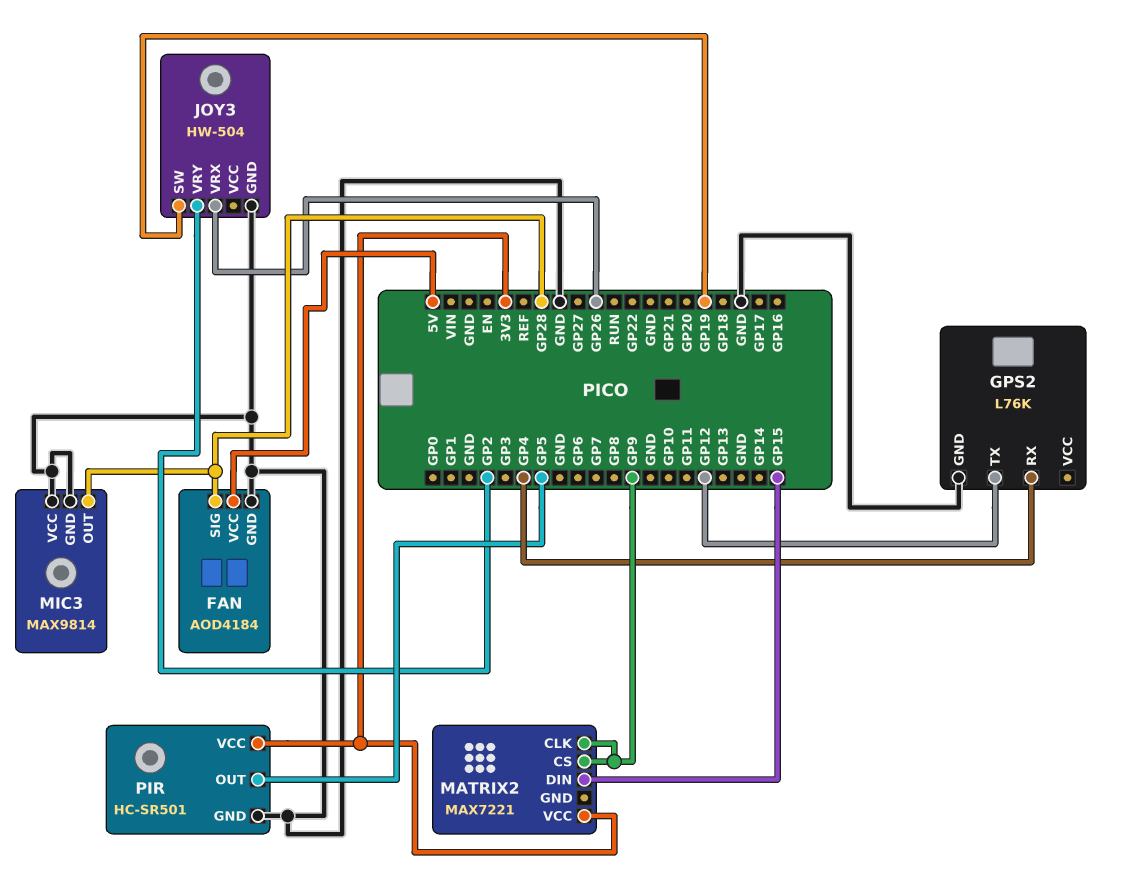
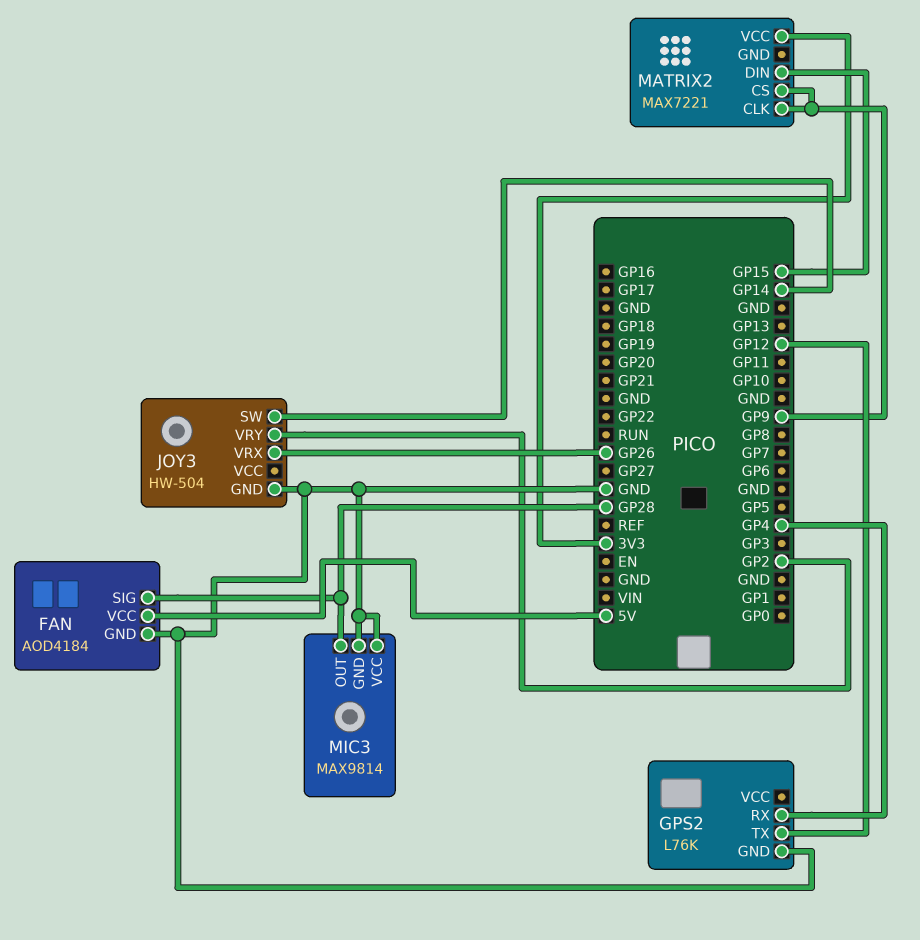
JOY3 pin SW: GP19 -> GP14
PIR: HC-SR501 -> none
PIR pin GND: GND -> none
PIR pin OUT: GP5 -> none
PIR pin VCC: 3V3 -> none

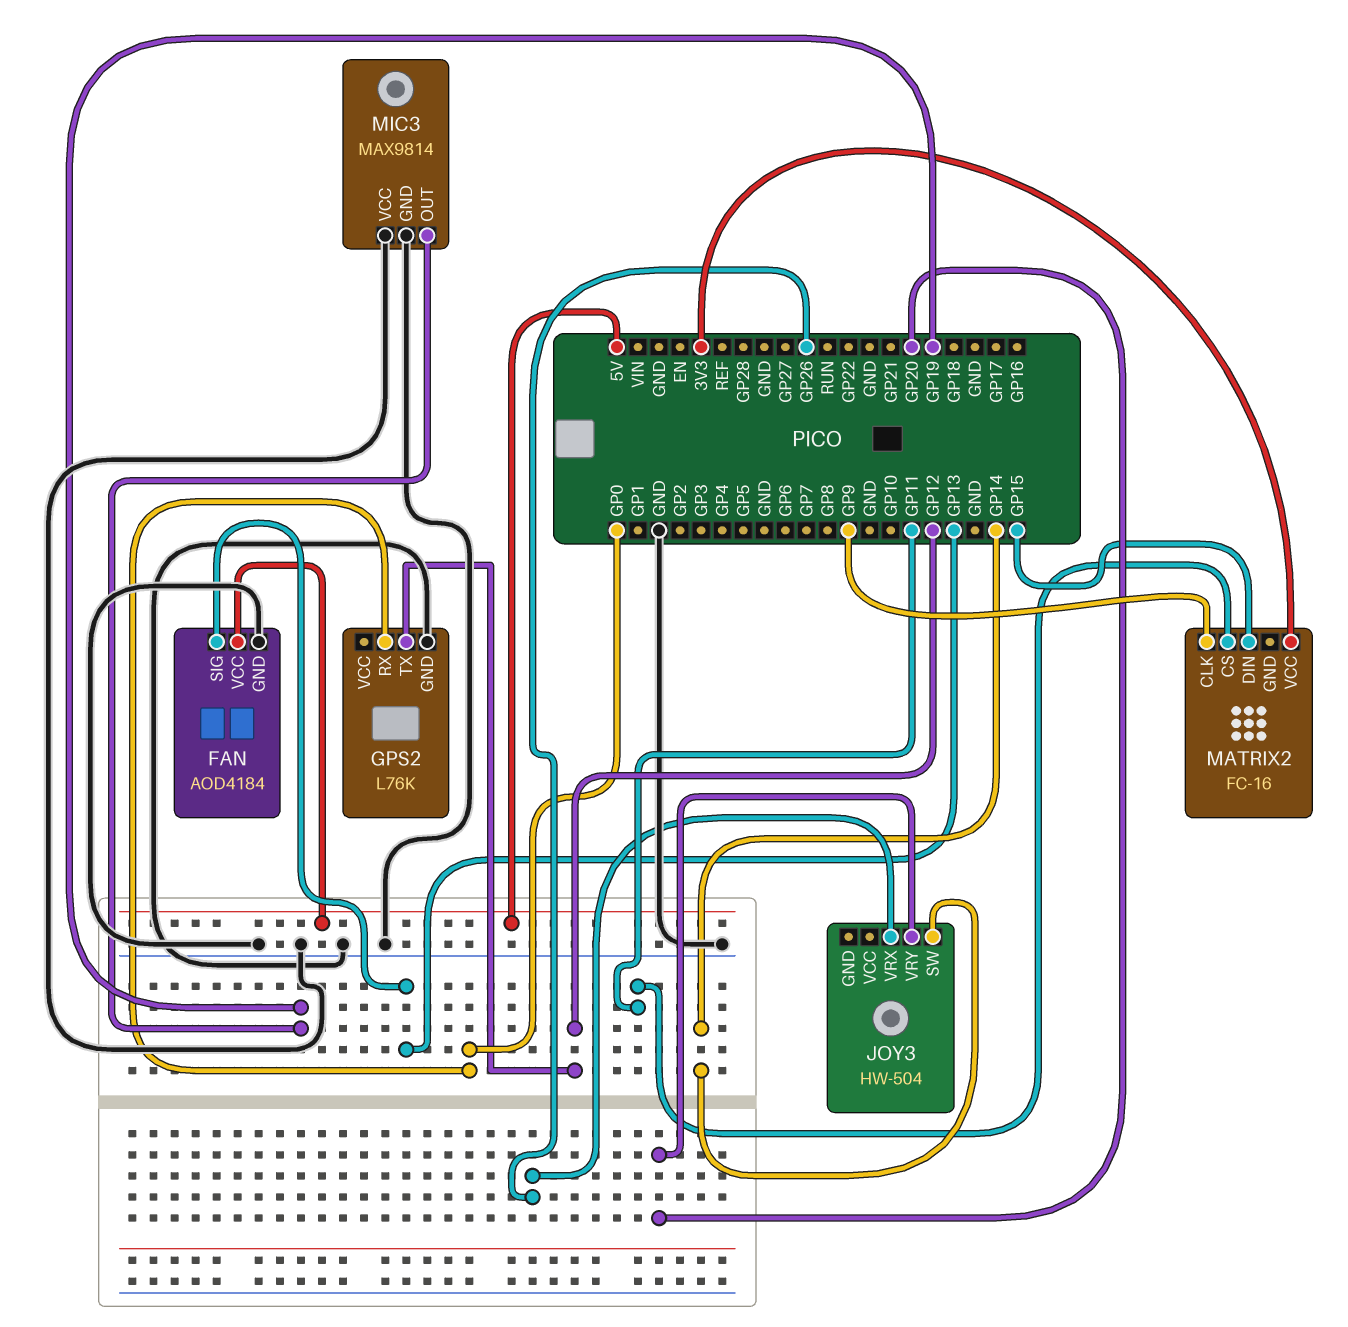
FAN pin SIG: GP28 -> GP13
GPS2 pin RX: GP4 -> GP0
JOY3 pin GND: GND -> none
JOY3 pin VRY: GP2 -> GP20
MATRIX2: MAX7221 -> FC-16
MATRIX2 pin CS: GP9 -> GP11
MIC3 pin OUT: GP28 -> GP19

